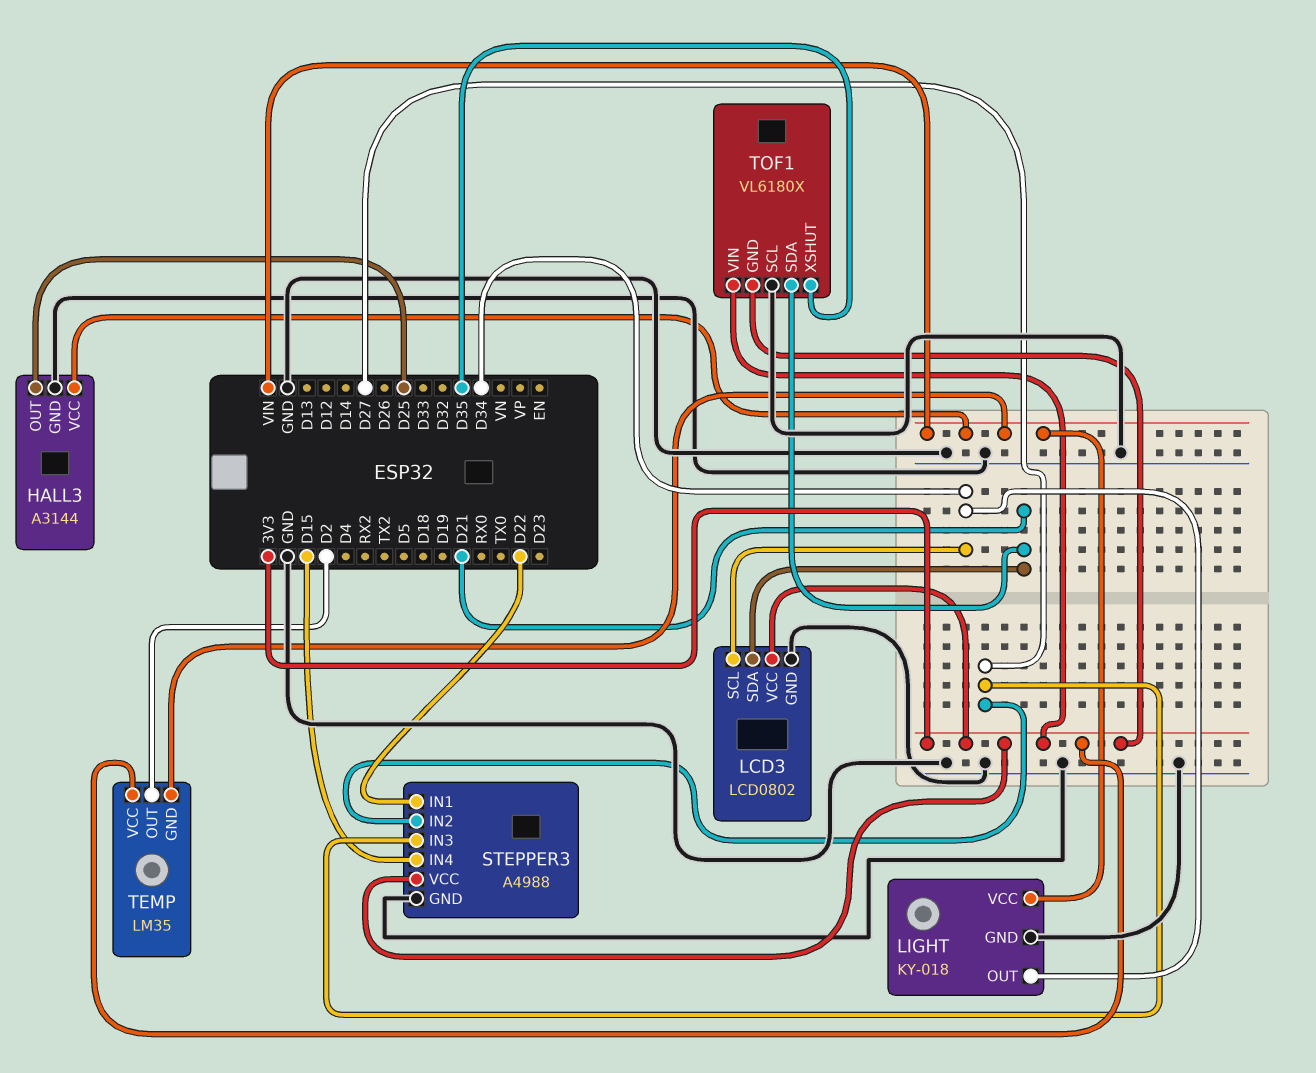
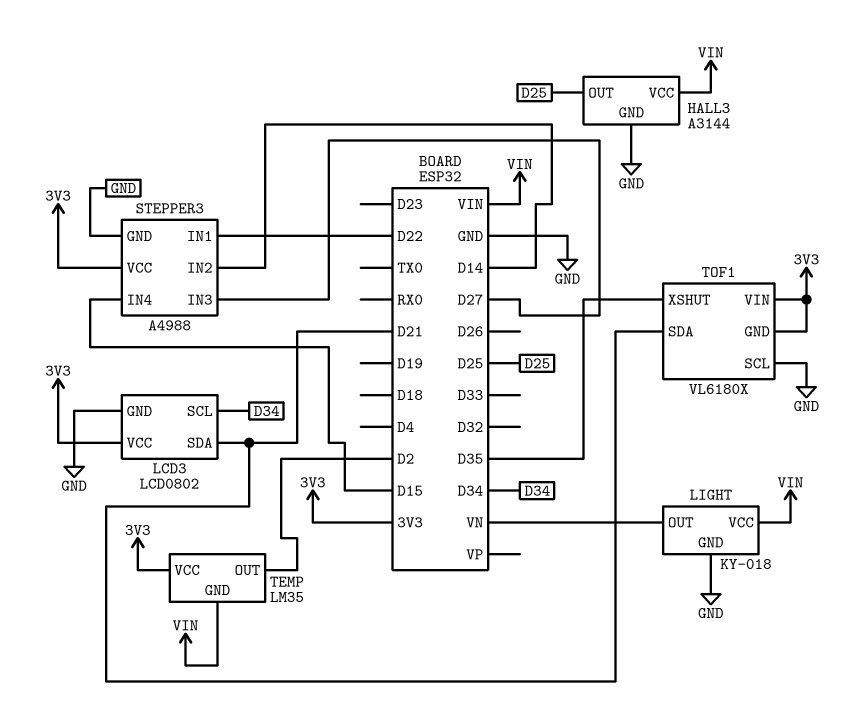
LIGHT pin OUT: D34 -> VN
STEPPER3 pin IN2: D27 -> D14

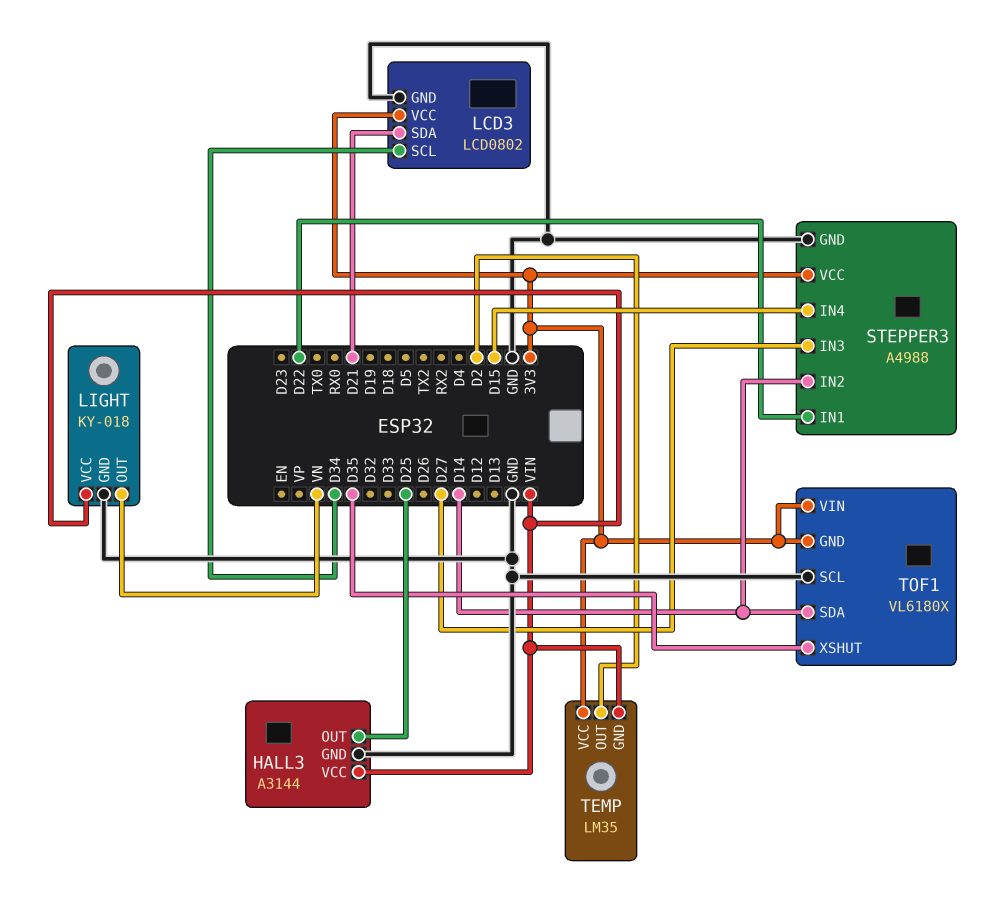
TOF1 pin SDA: D21 -> D14

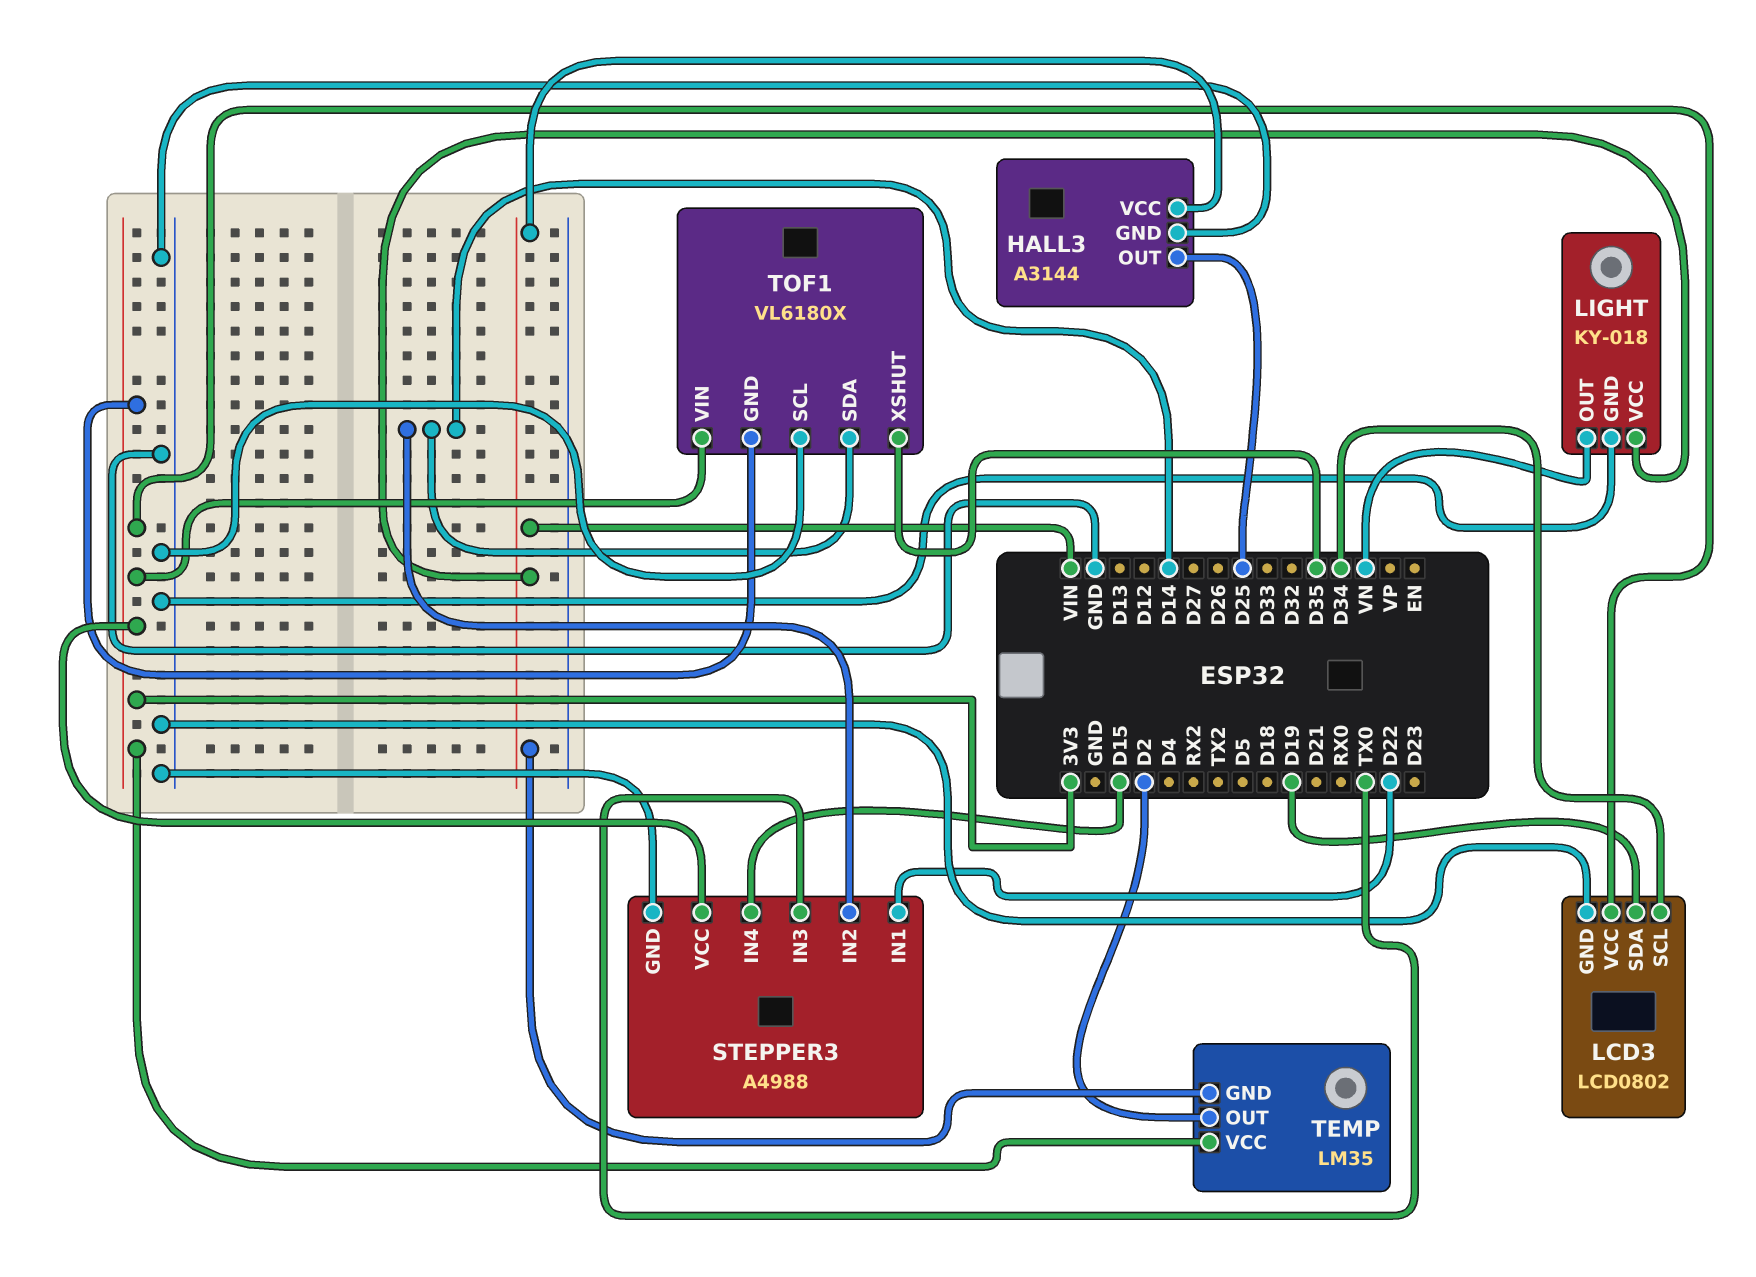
LCD3 pin SDA: D21 -> D19
STEPPER3 pin IN3: D27 -> TX0

